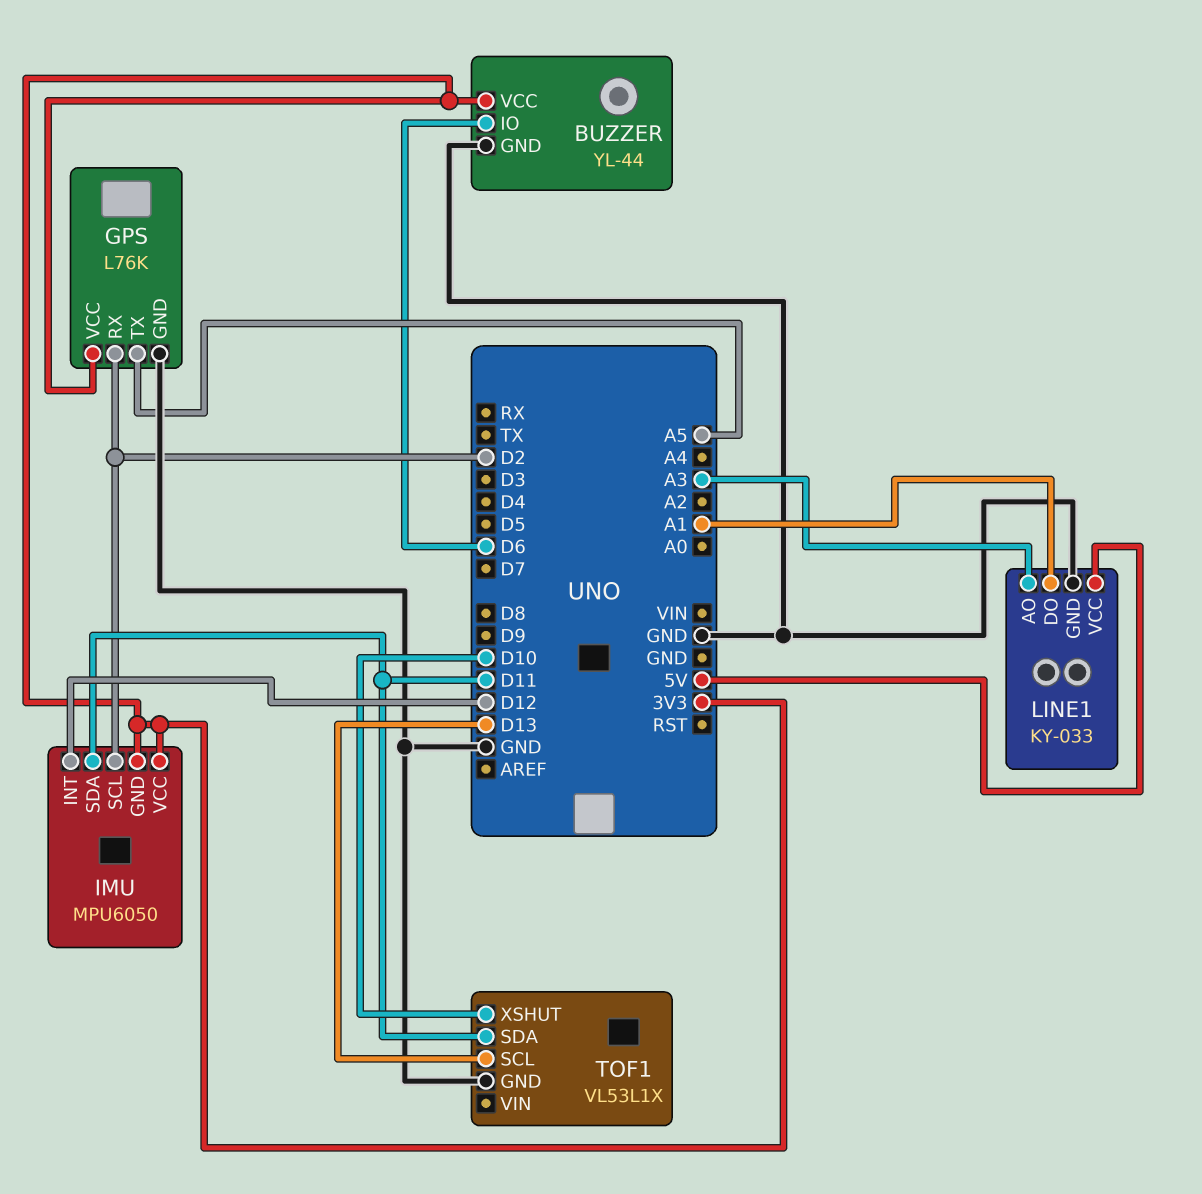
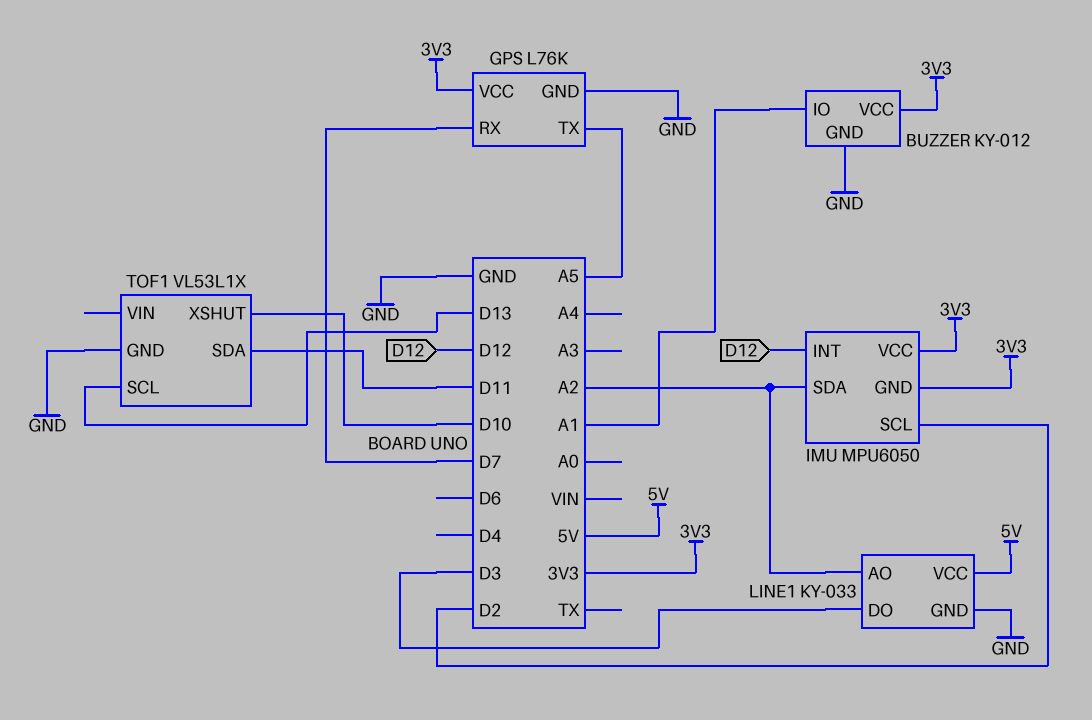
BUZZER: YL-44 -> KY-012
BUZZER pin IO: D6 -> A1
GPS pin RX: D2 -> D7
IMU pin SDA: D11 -> A2
LINE1 pin AO: A3 -> A2
LINE1 pin DO: A1 -> D3

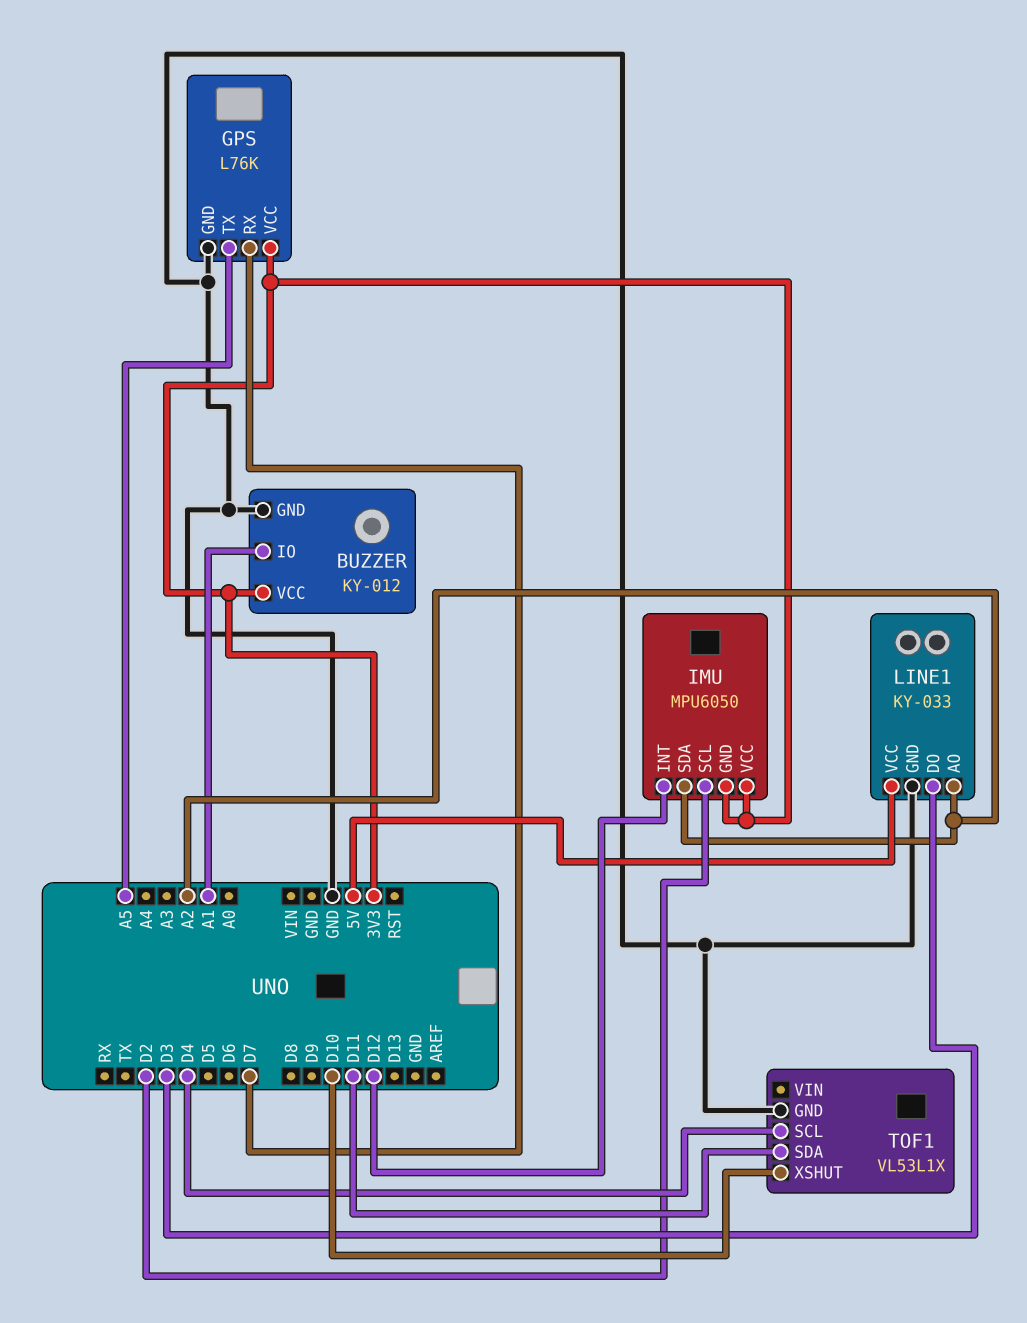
TOF1 pin SCL: D13 -> D4

